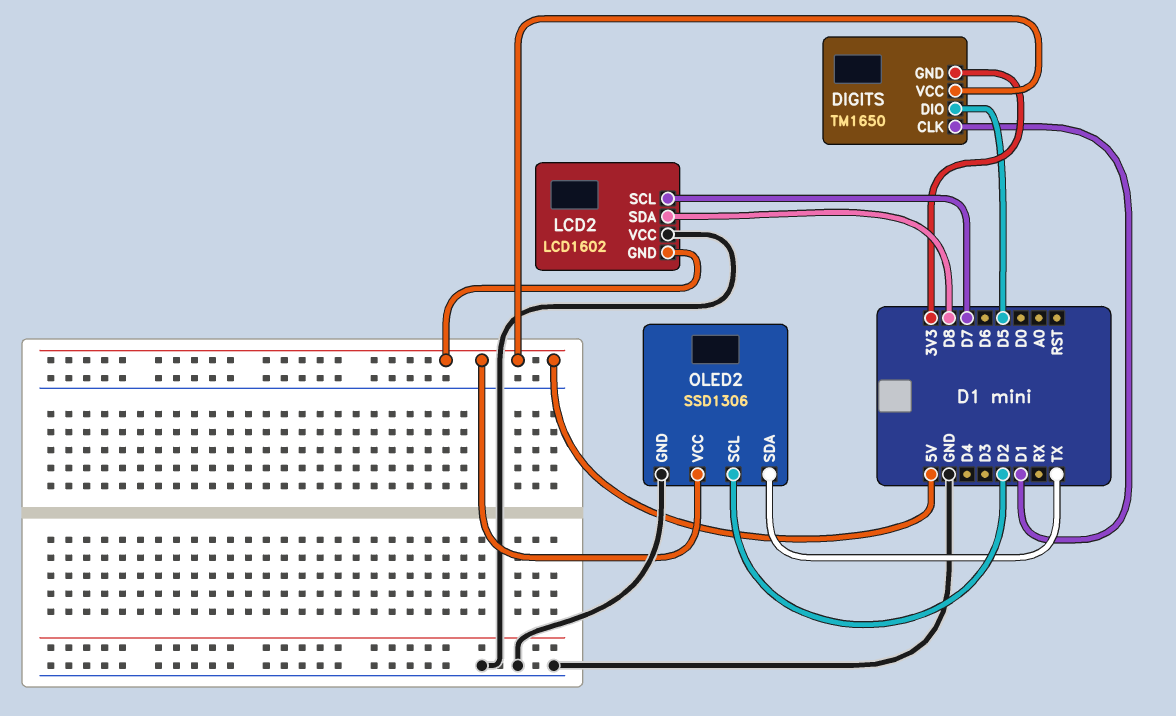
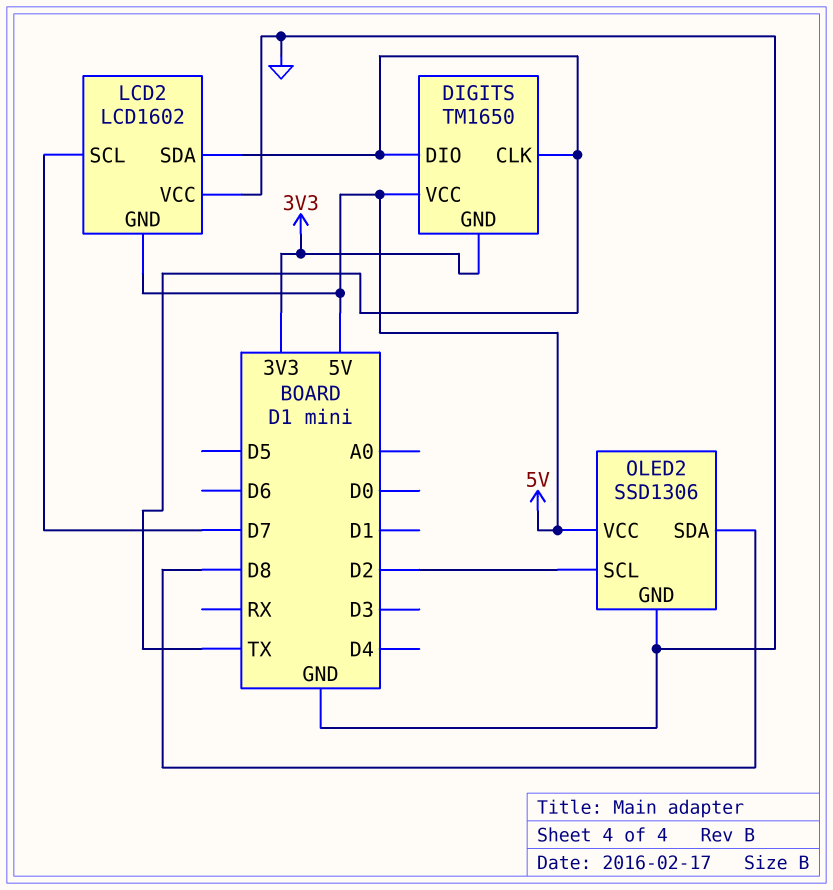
DIGITS pin CLK: D1 -> TX
DIGITS pin DIO: D5 -> TX
LCD2 pin SDA: D8 -> TX
OLED2 pin SDA: TX -> D8

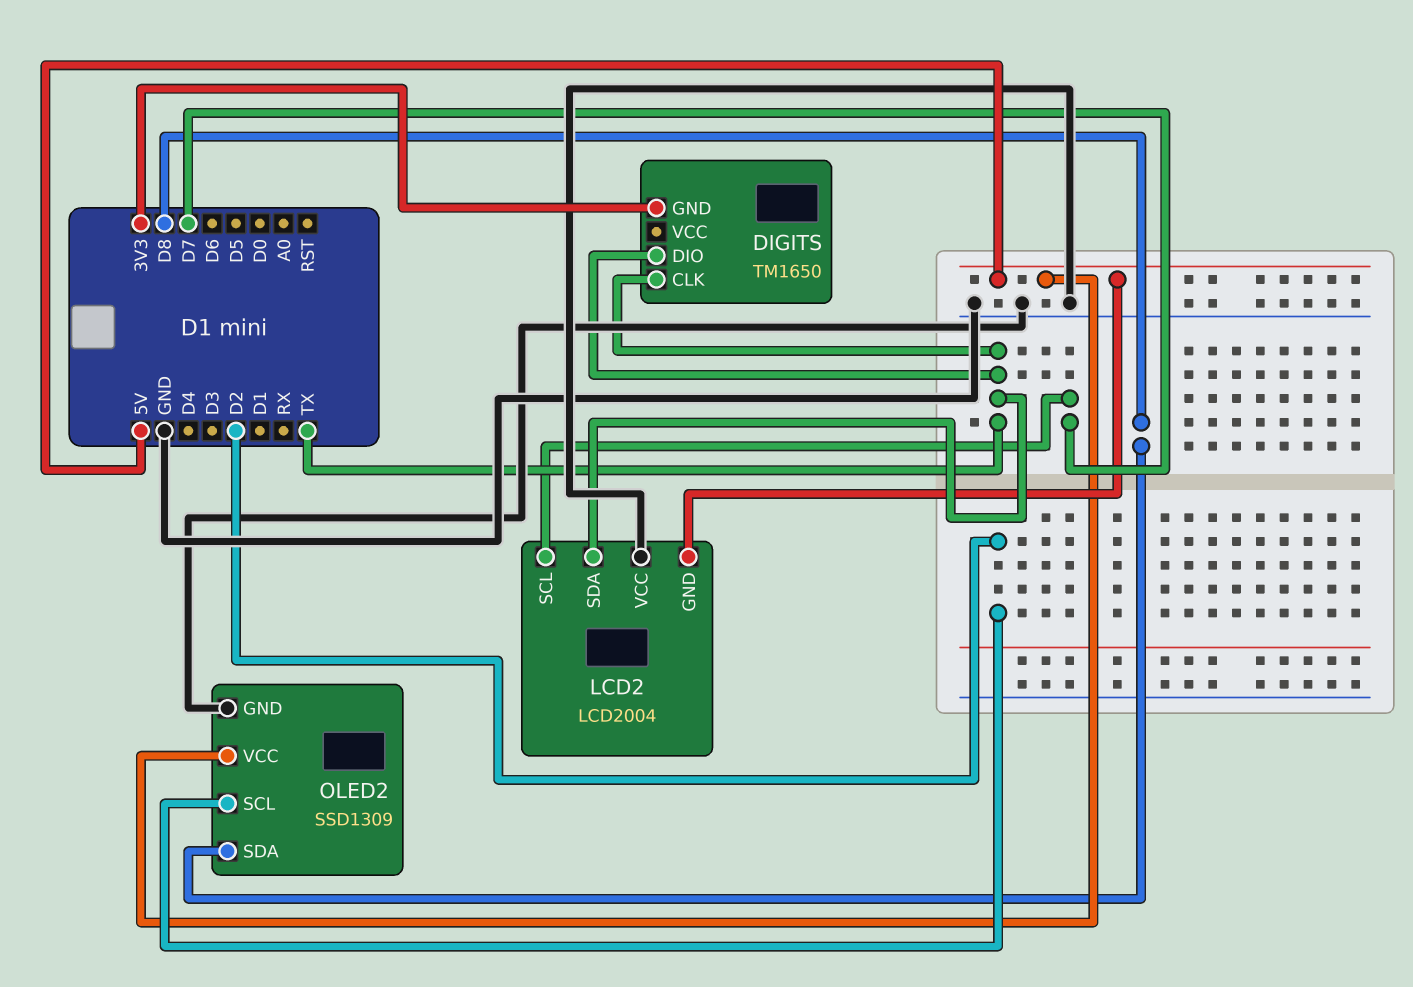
DIGITS pin VCC: 5V -> none
LCD2: LCD1602 -> LCD2004
OLED2: SSD1306 -> SSD1309

